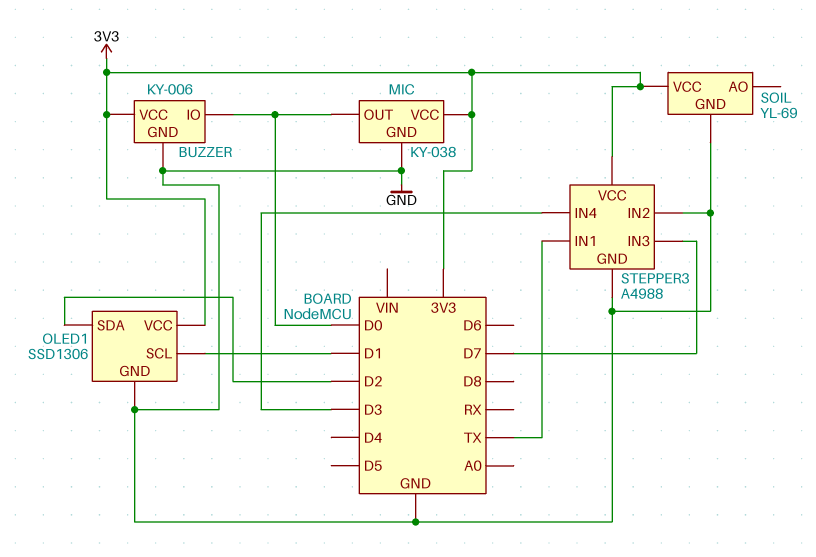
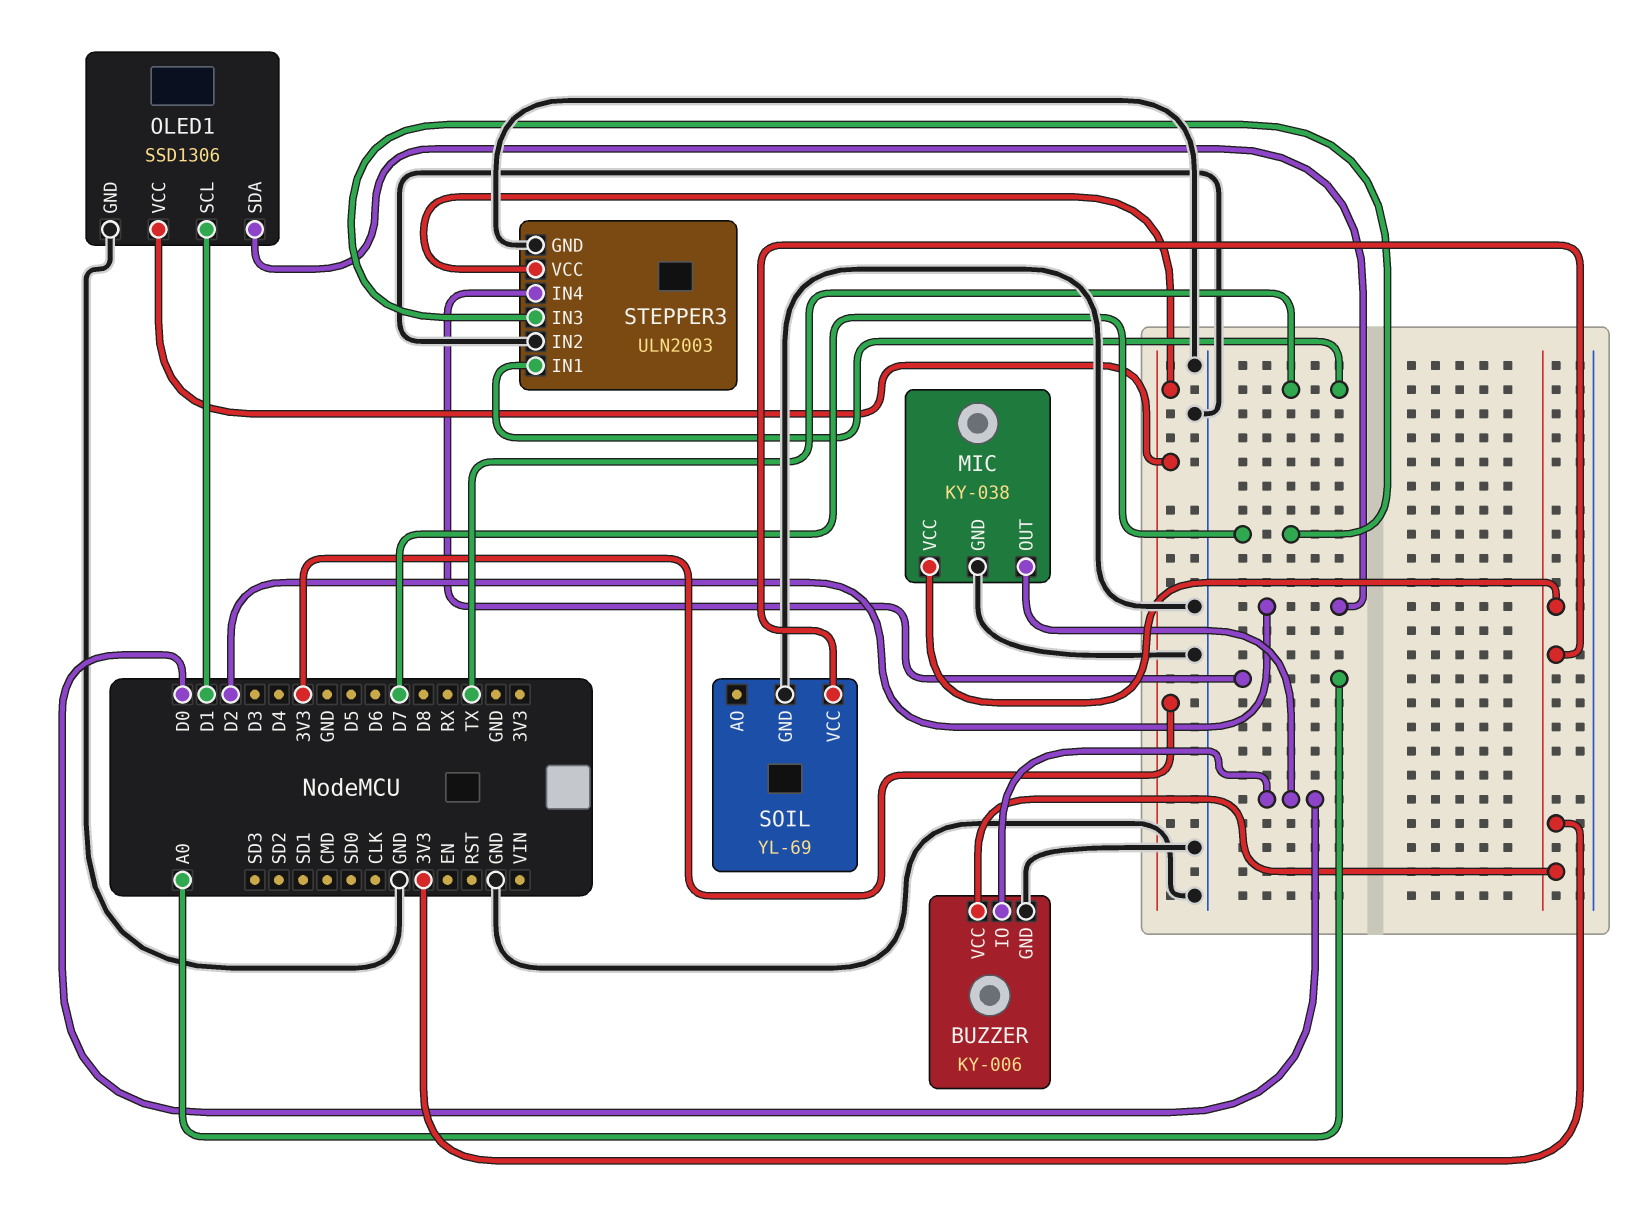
STEPPER3: A4988 -> ULN2003
STEPPER3 pin IN4: D3 -> A0

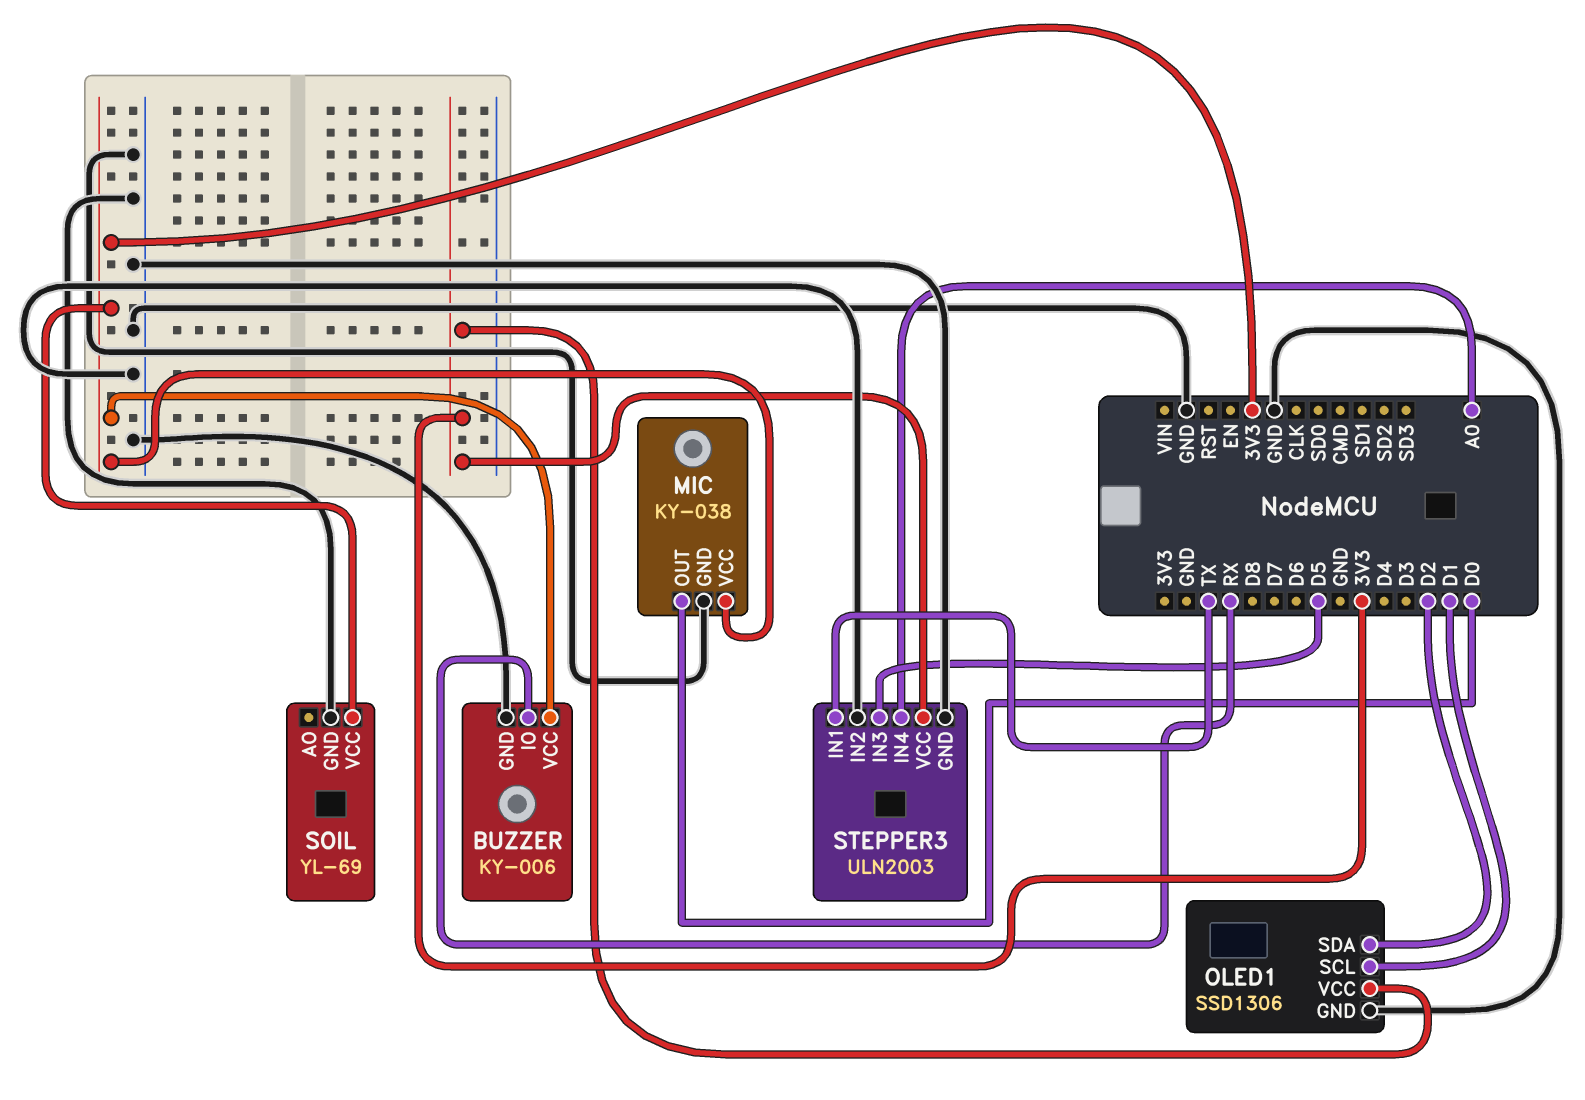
BUZZER pin IO: D0 -> RX
STEPPER3 pin IN3: D7 -> D5

